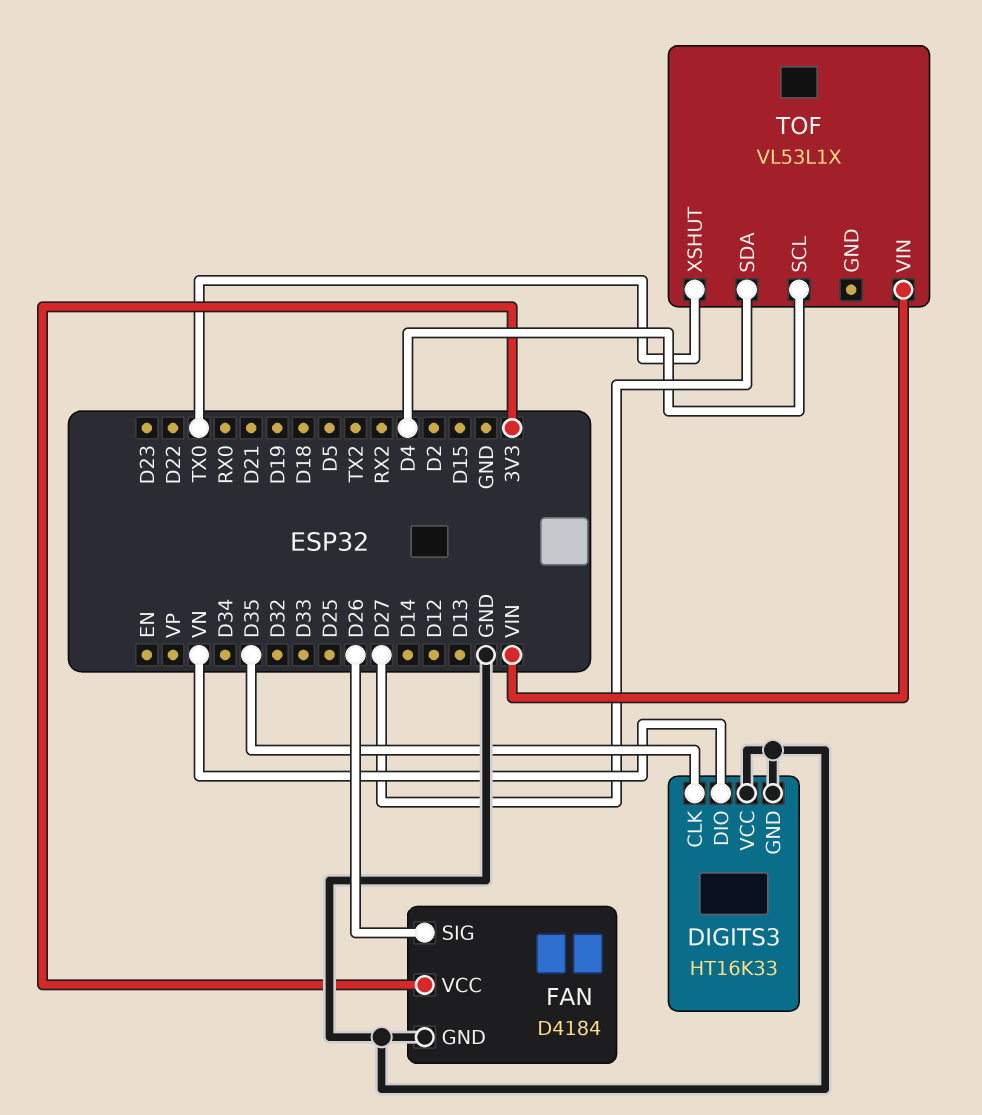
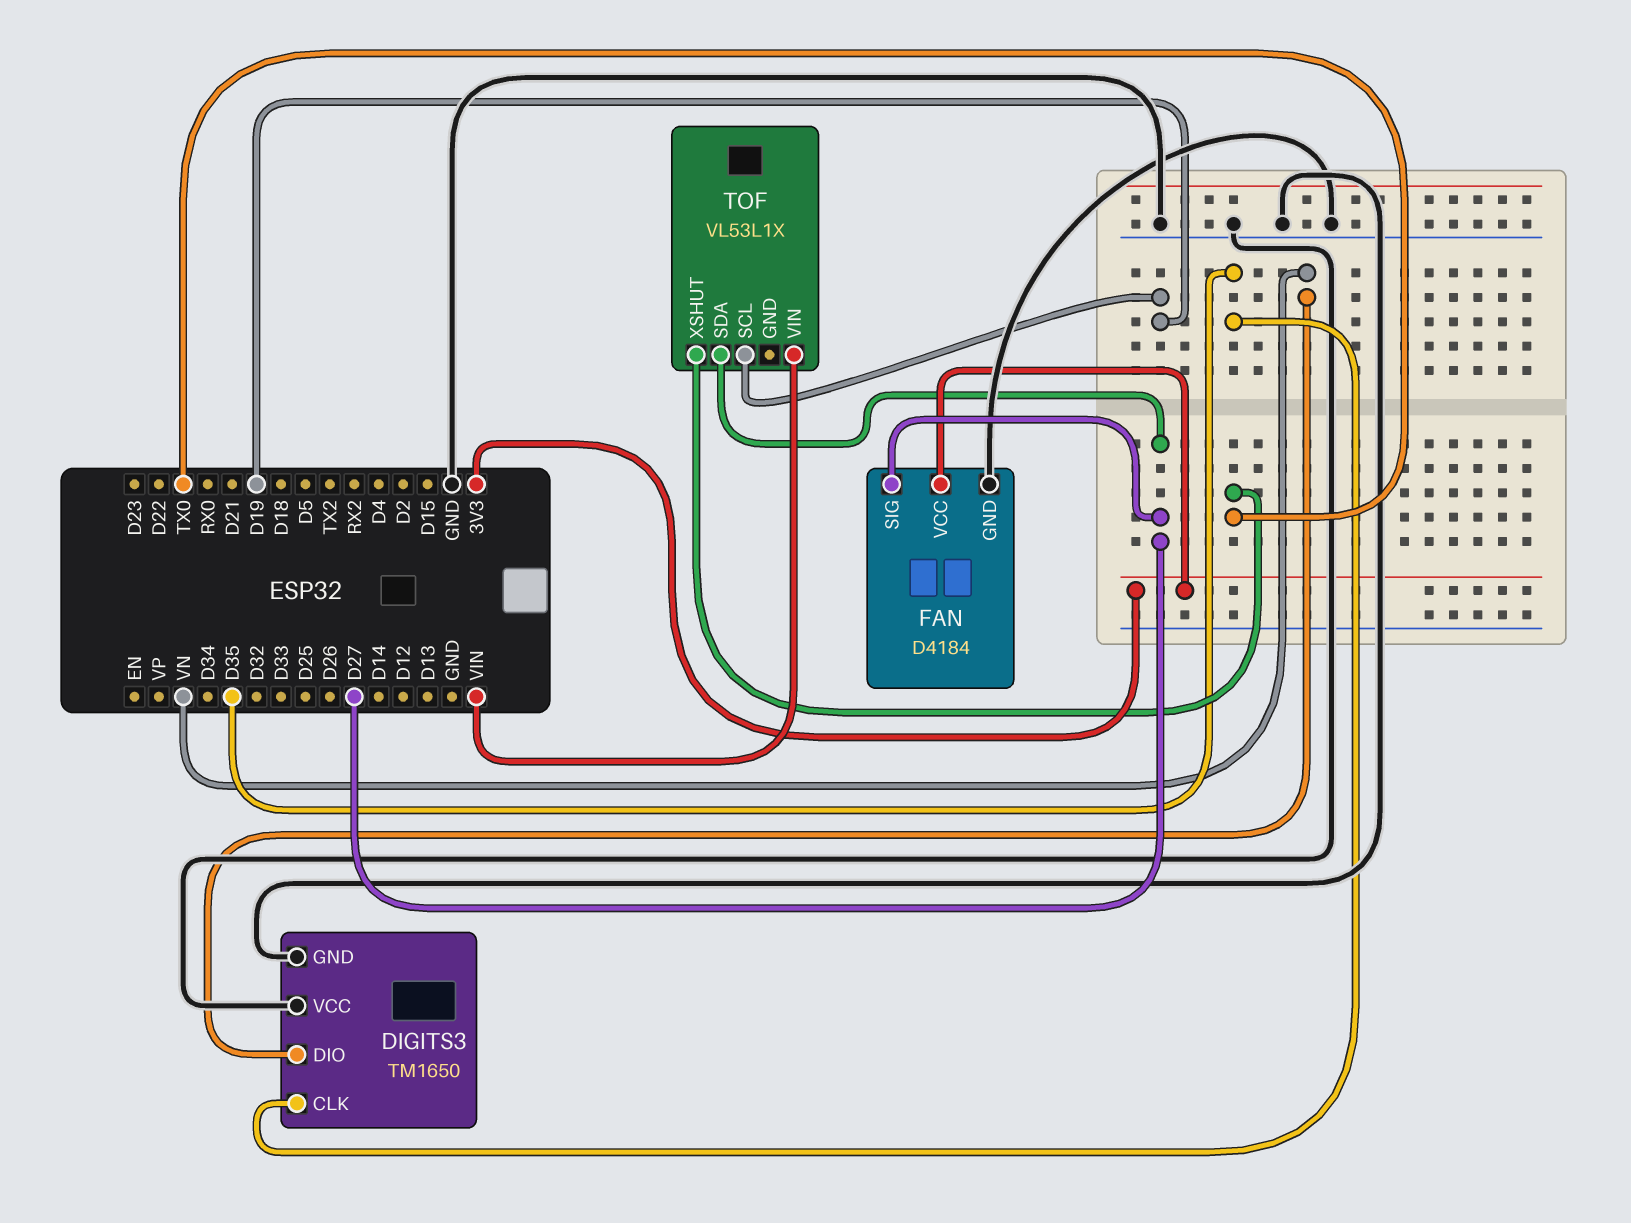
DIGITS3: HT16K33 -> TM1650
FAN pin SIG: D26 -> D27
TOF pin SCL: D4 -> D19

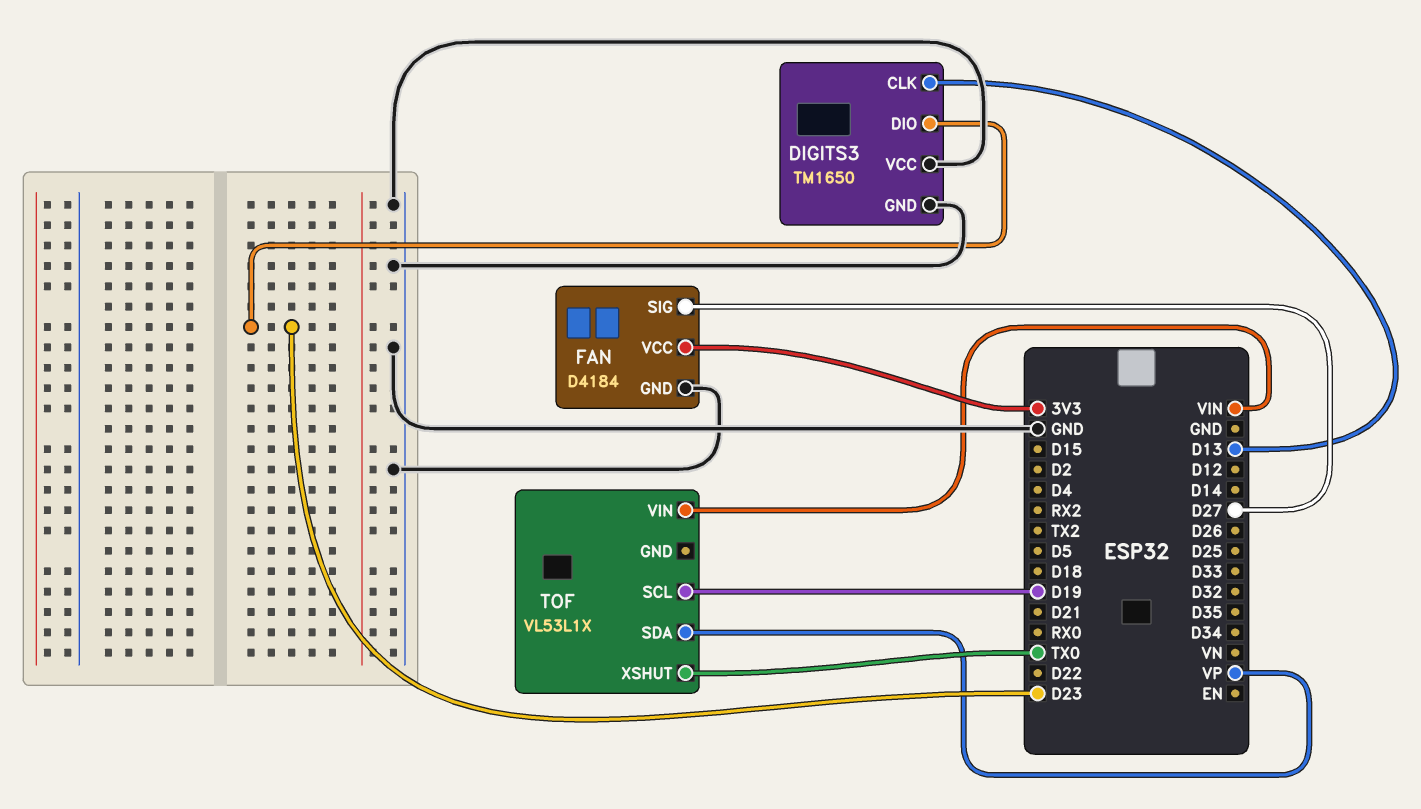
DIGITS3 pin CLK: D35 -> D13
DIGITS3 pin DIO: VN -> D23
TOF pin SDA: D27 -> VP

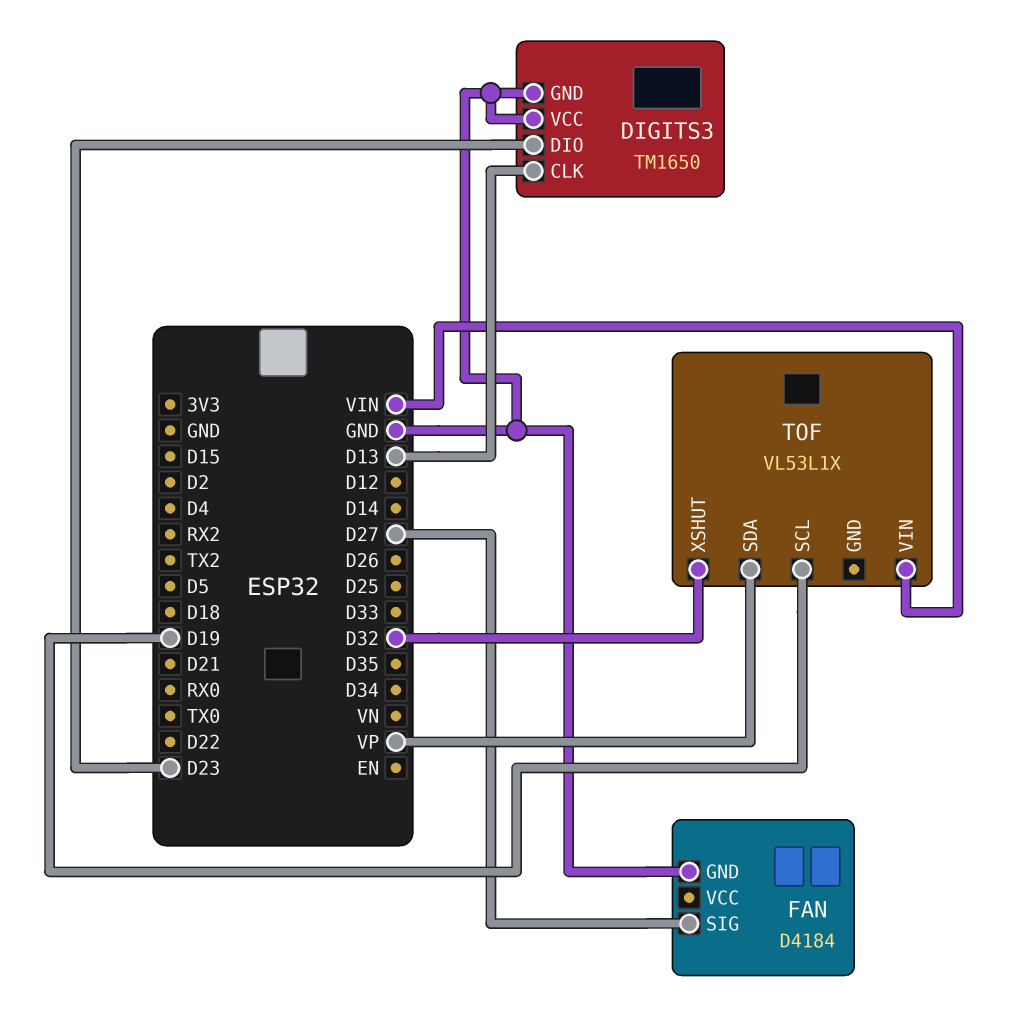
FAN pin VCC: 3V3 -> none
TOF pin XSHUT: TX0 -> D32

